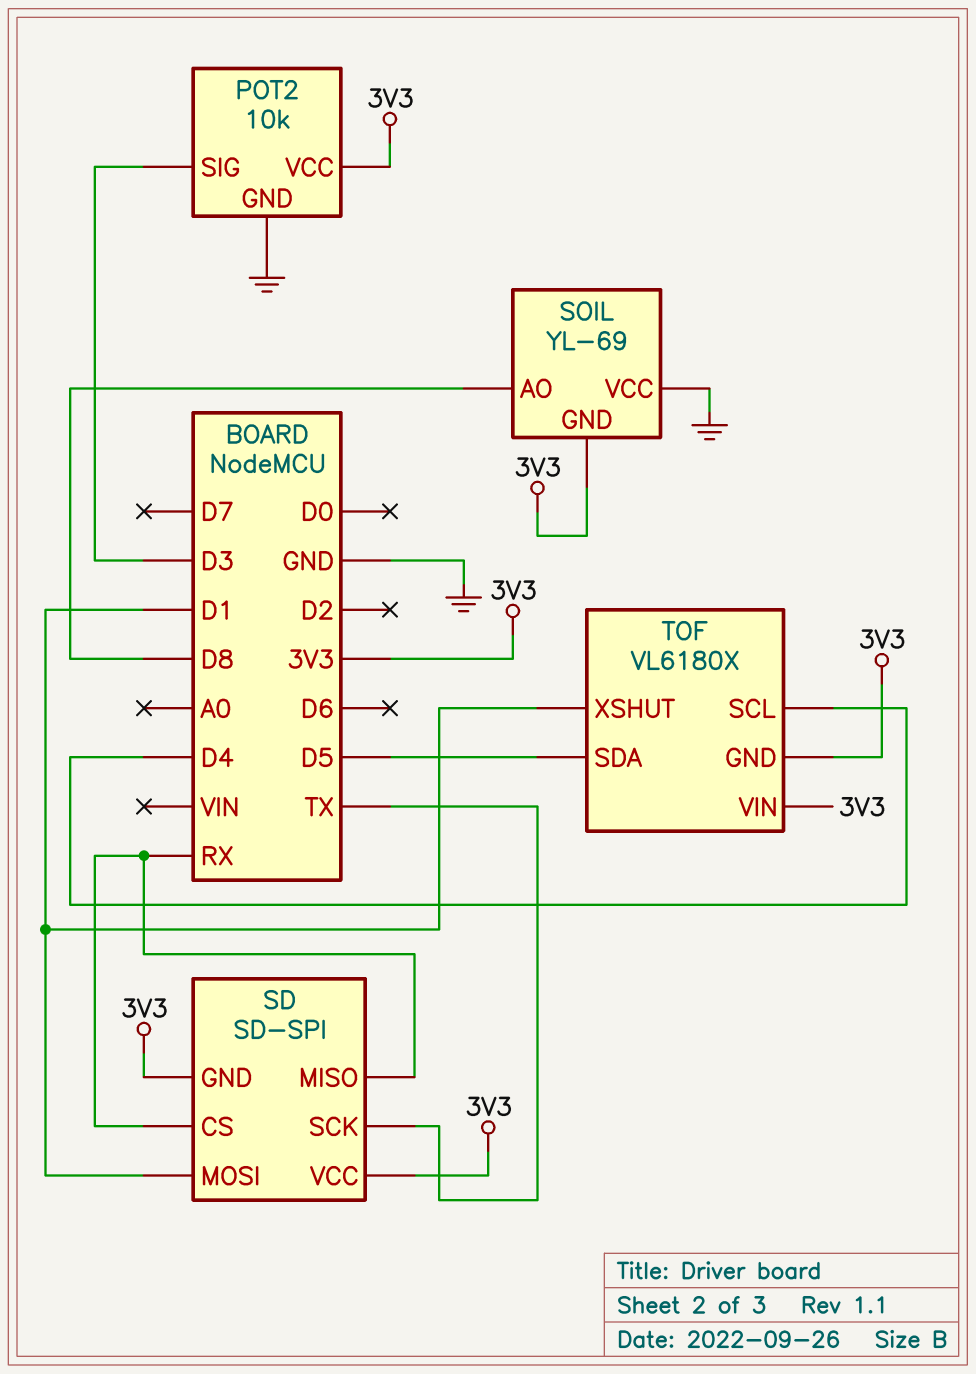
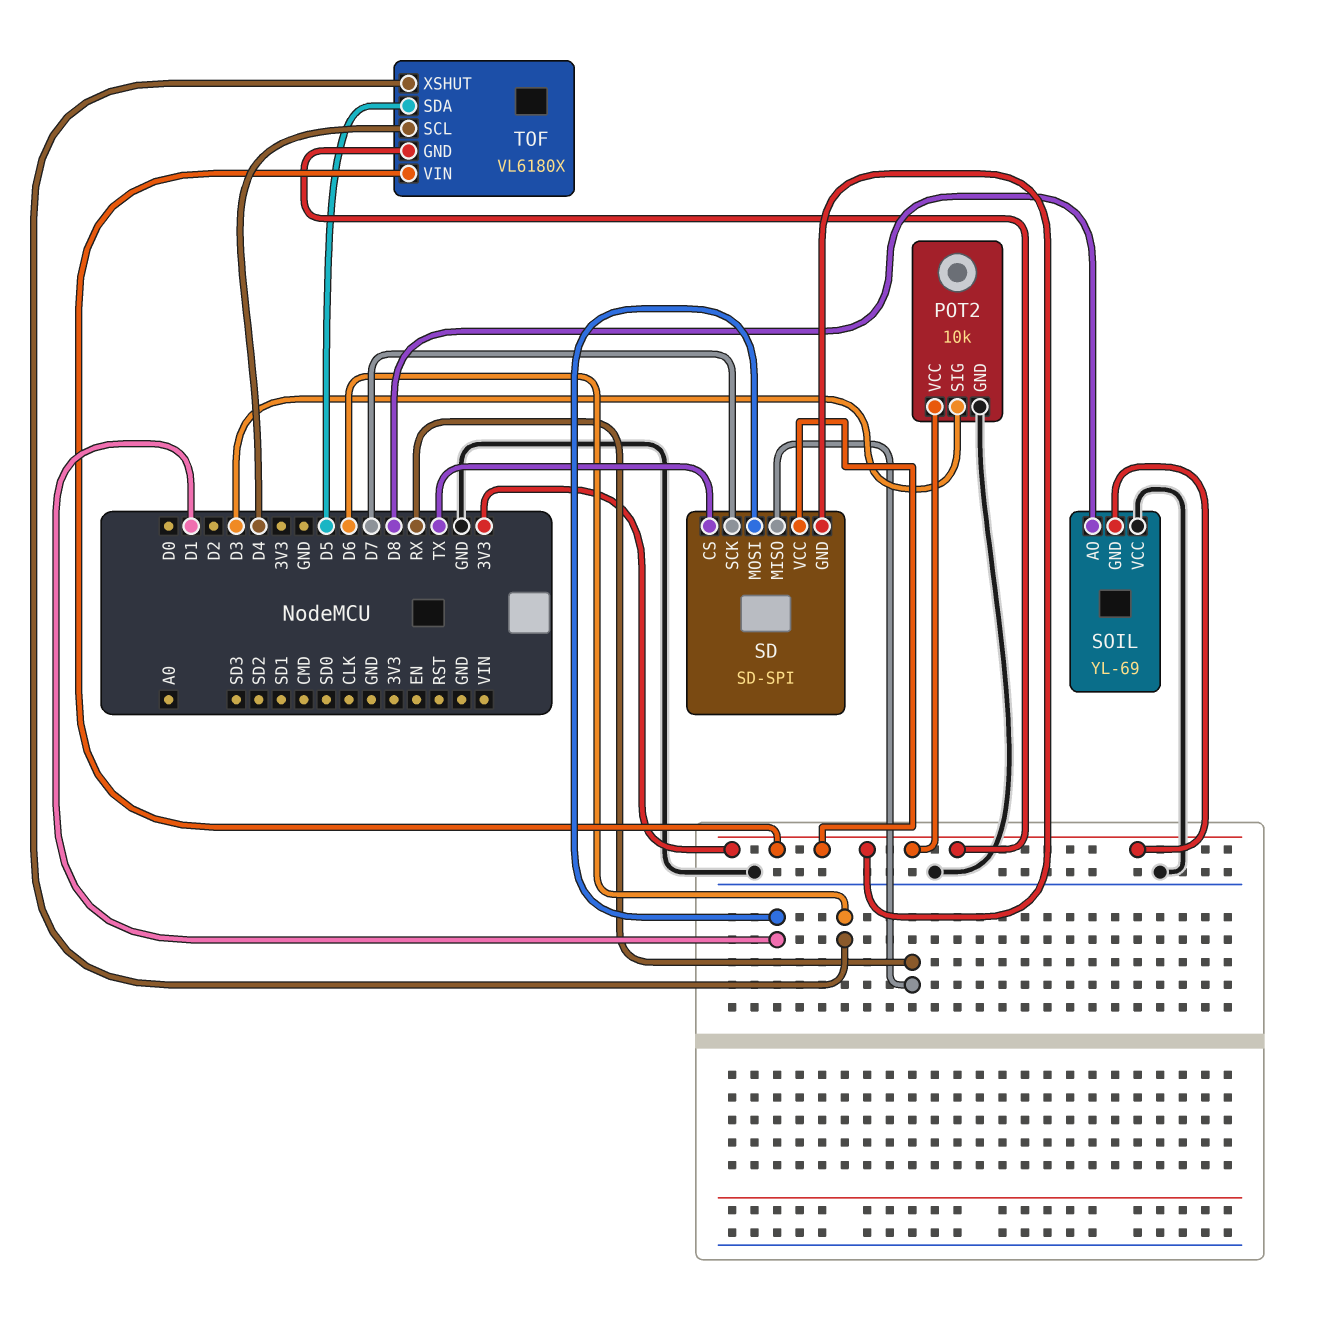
SD pin CS: RX -> TX
SD pin SCK: TX -> D7
TOF pin XSHUT: D1 -> D6

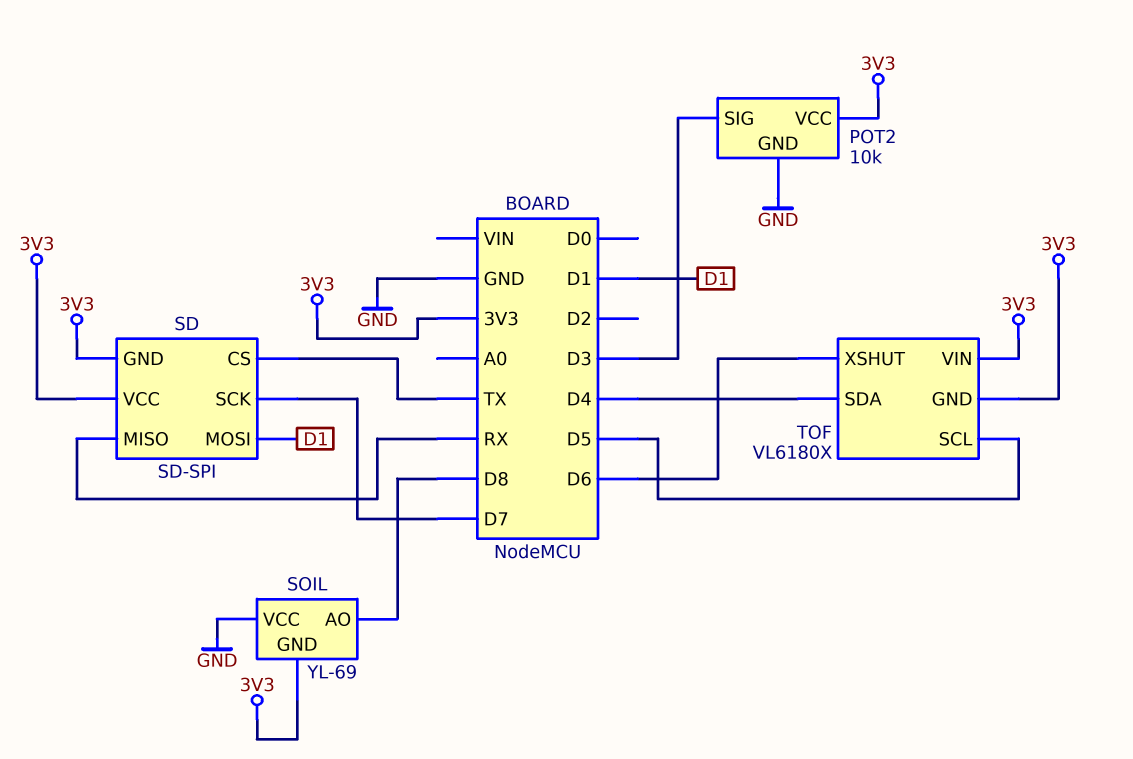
TOF pin SCL: D4 -> D5
TOF pin SDA: D5 -> D4

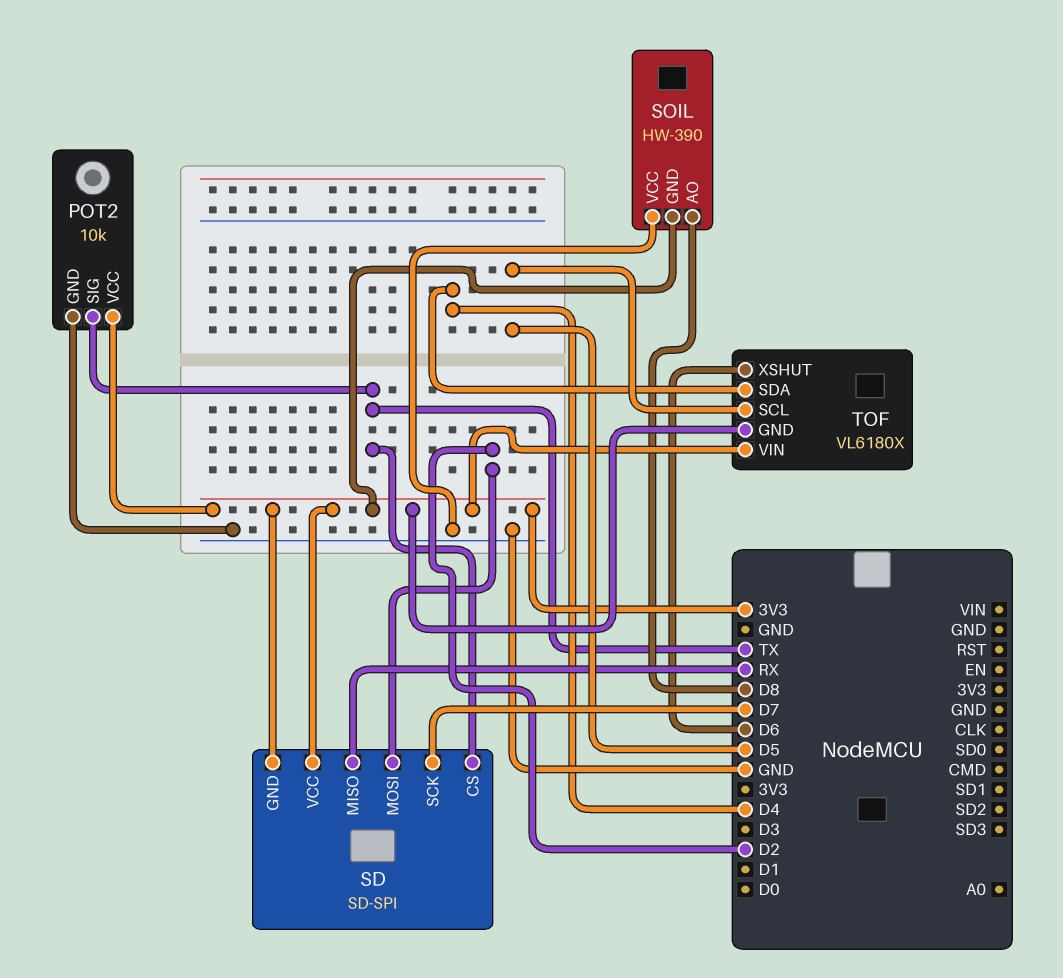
POT2 pin SIG: D3 -> TX
SD pin MOSI: D1 -> D2
SOIL: YL-69 -> HW-390

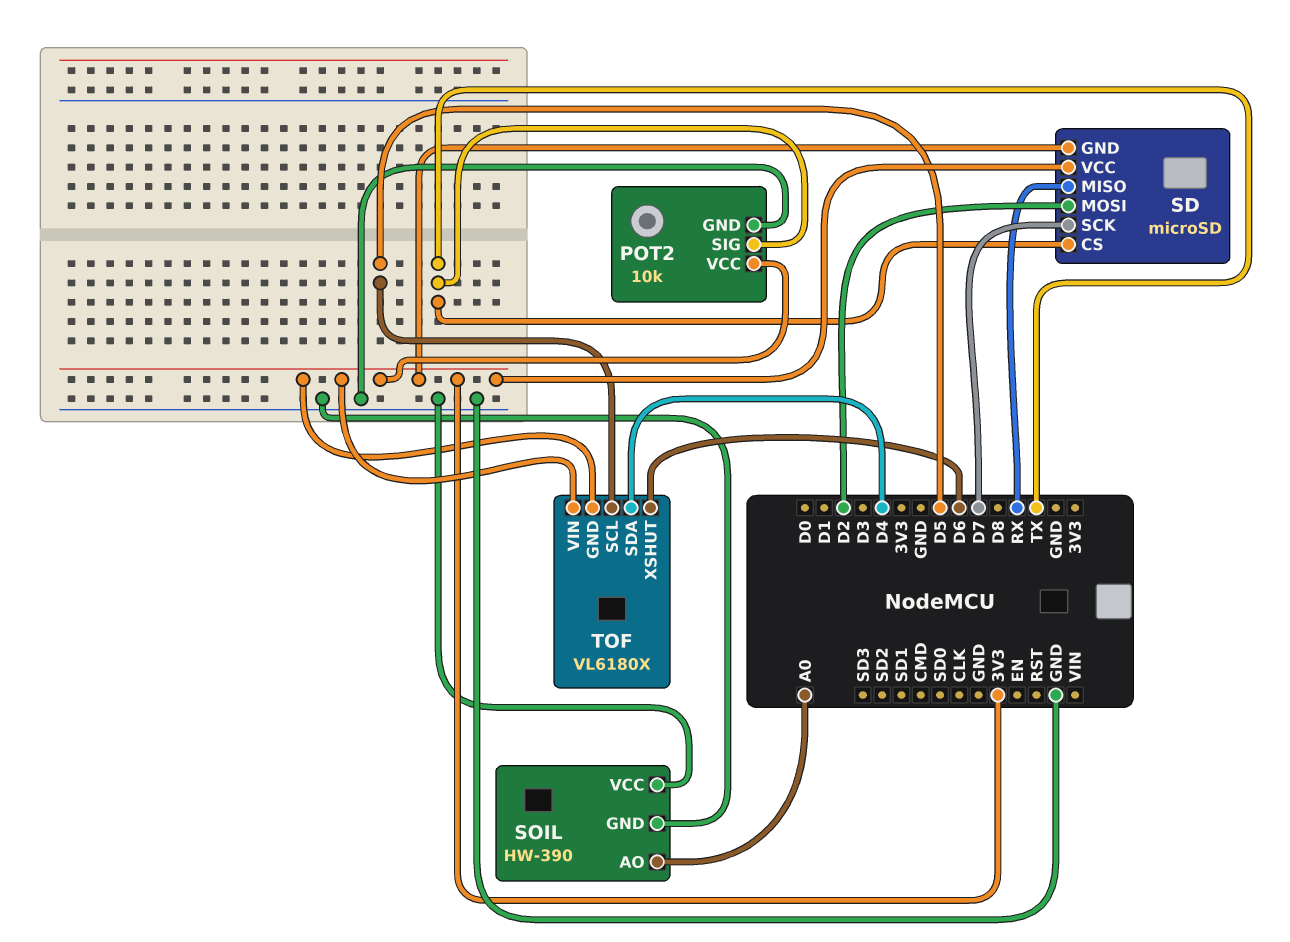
SD: SD-SPI -> microSD
SOIL pin AO: D8 -> A0
SOIL pin GND: 3V3 -> GND

